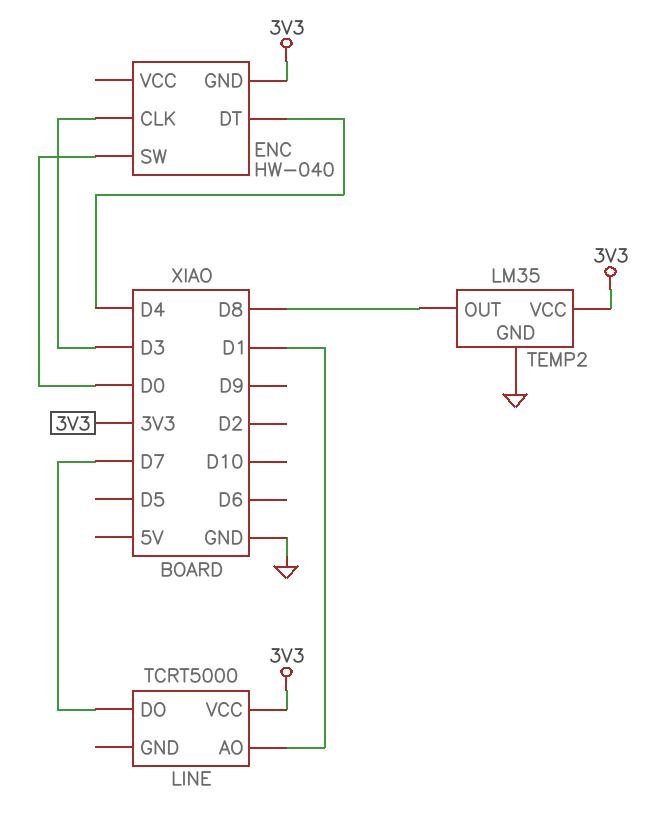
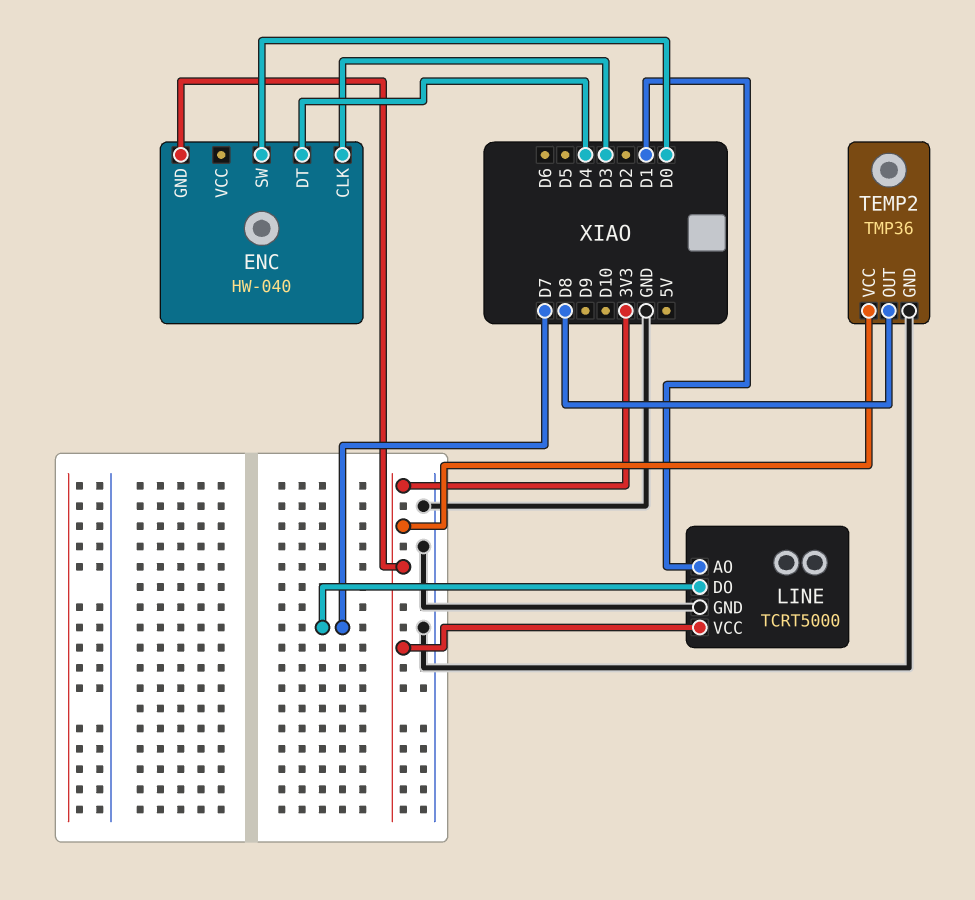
LINE pin GND: none -> GND
TEMP2: LM35 -> TMP36

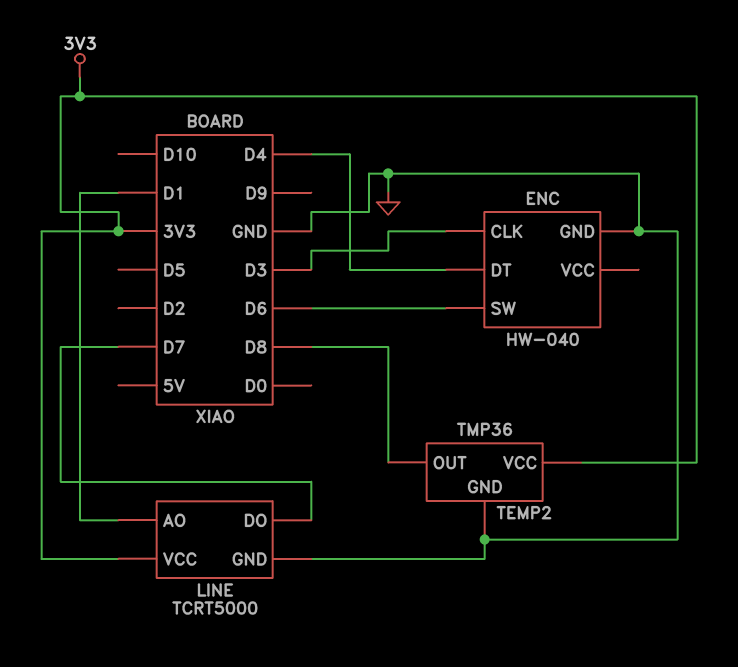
ENC pin GND: 3V3 -> GND
ENC pin SW: D0 -> D6

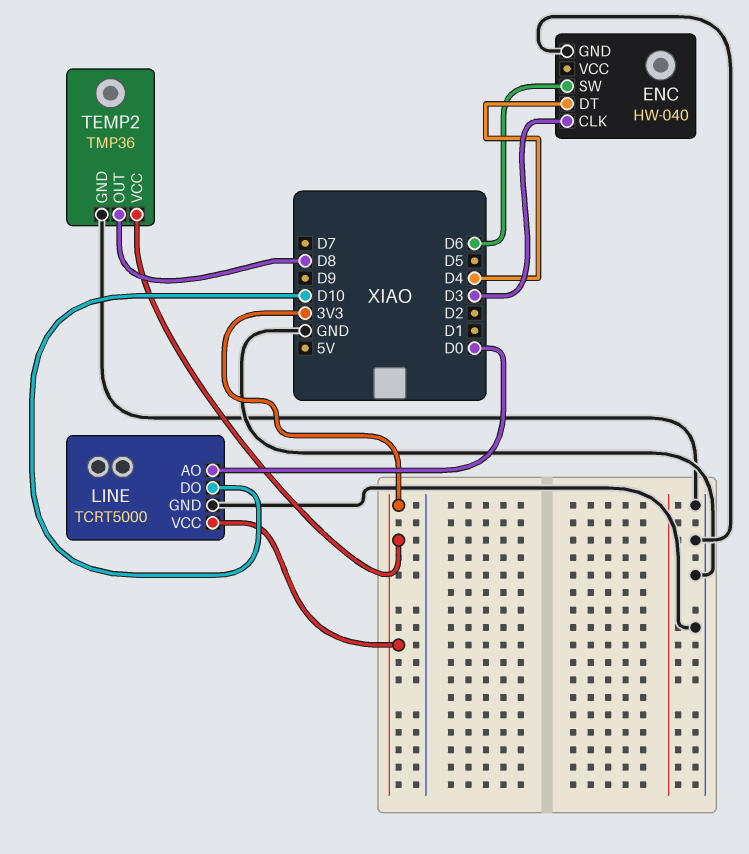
LINE pin AO: D1 -> D0
LINE pin DO: D7 -> D10

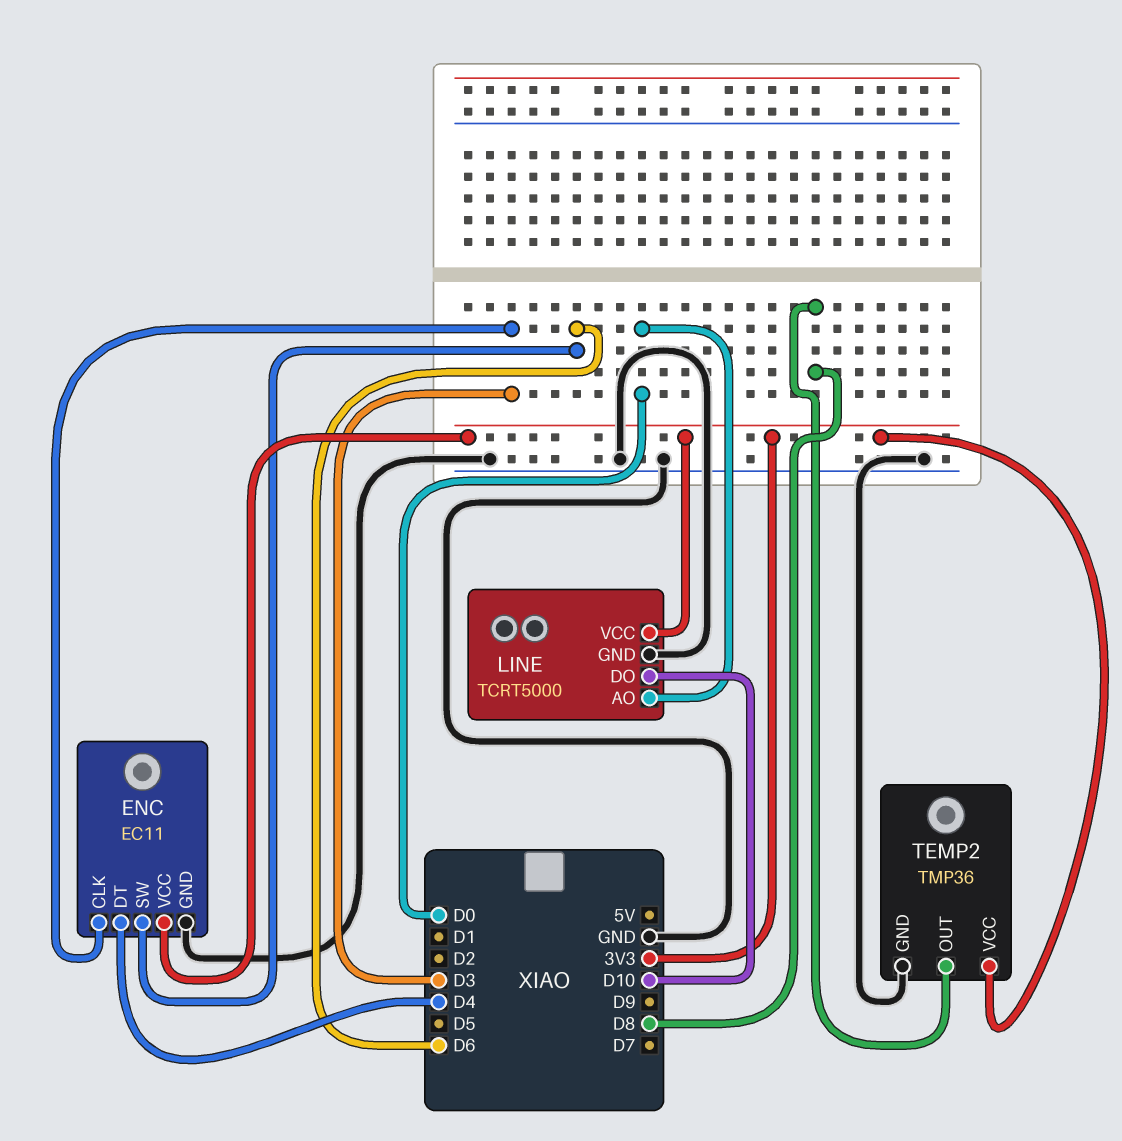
ENC: HW-040 -> EC11
ENC pin VCC: none -> 3V3

